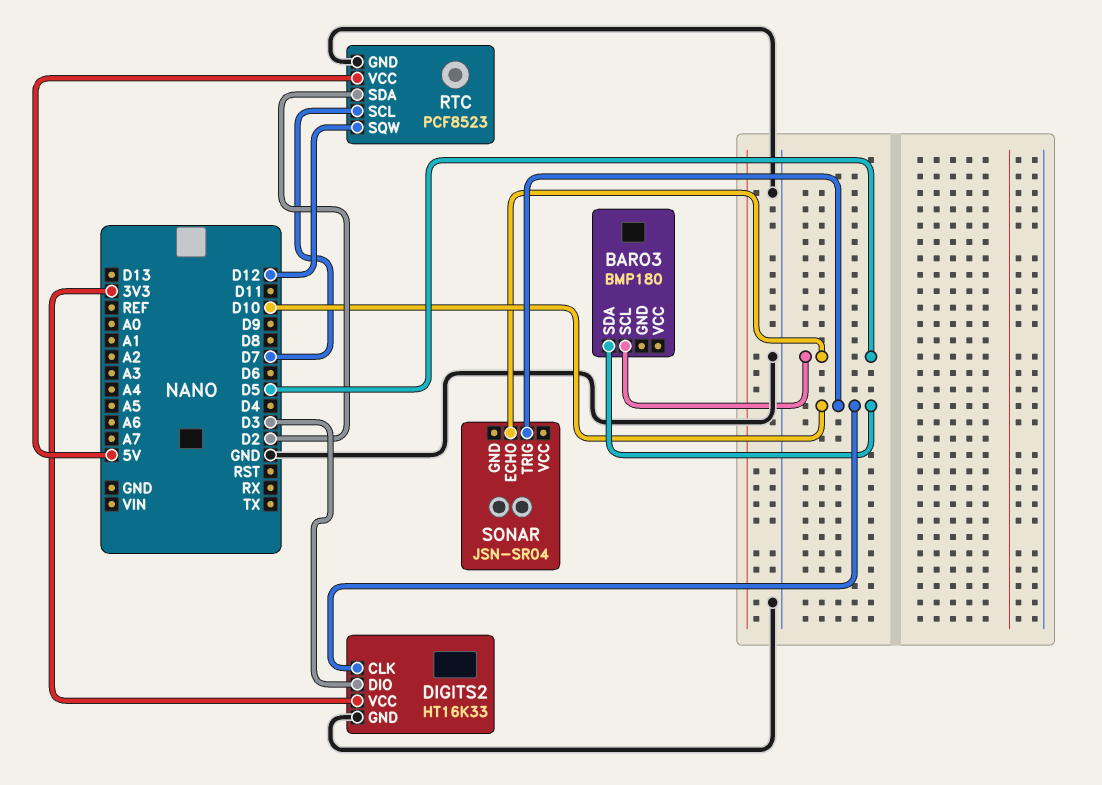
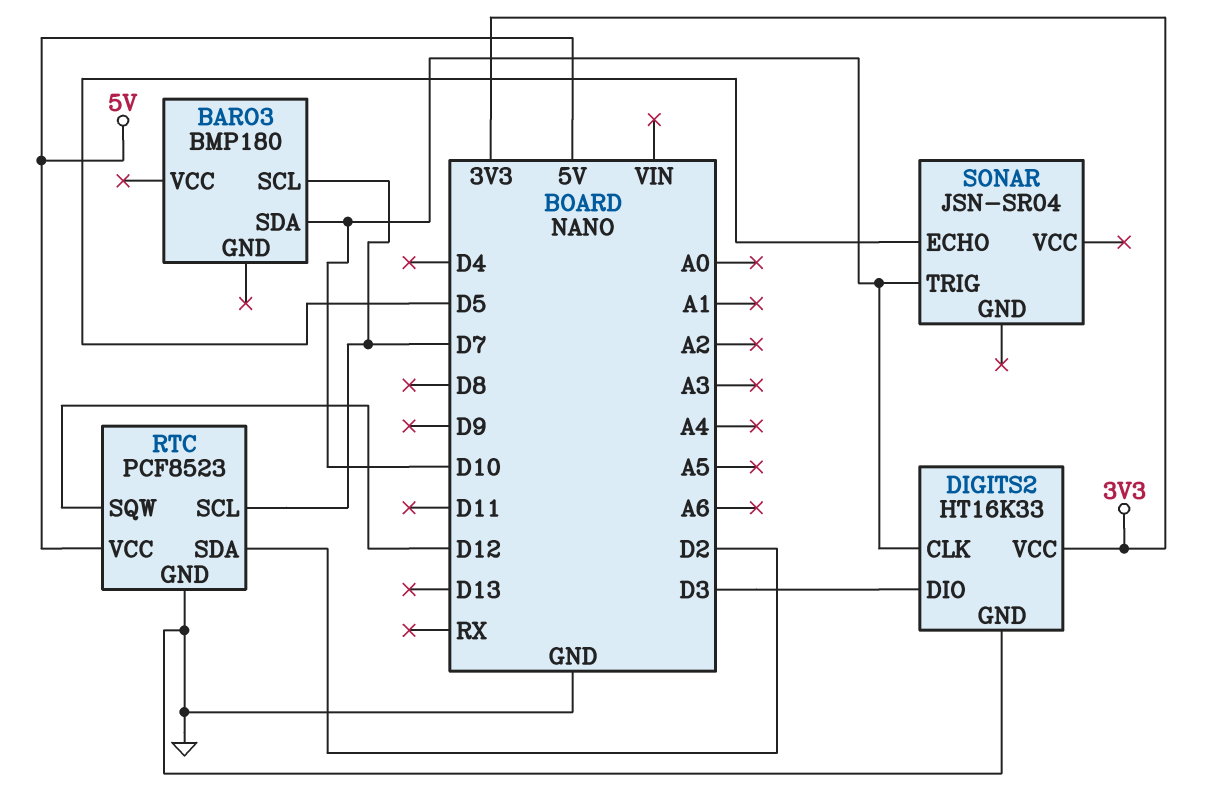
BARO3 pin SCL: D5 -> D7

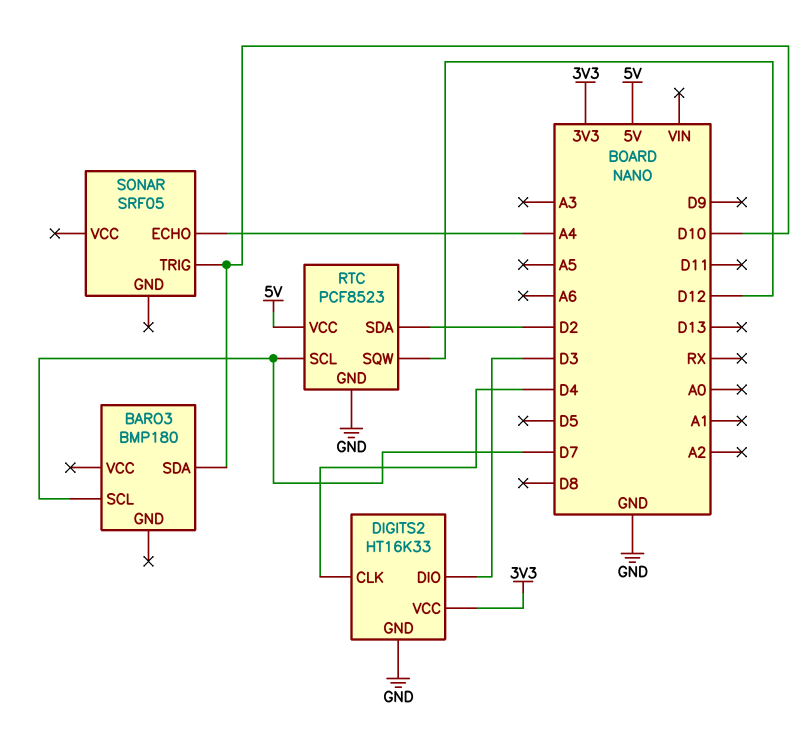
DIGITS2 pin CLK: D10 -> D4
SONAR: JSN-SR04 -> SRF05
SONAR pin ECHO: D5 -> A4

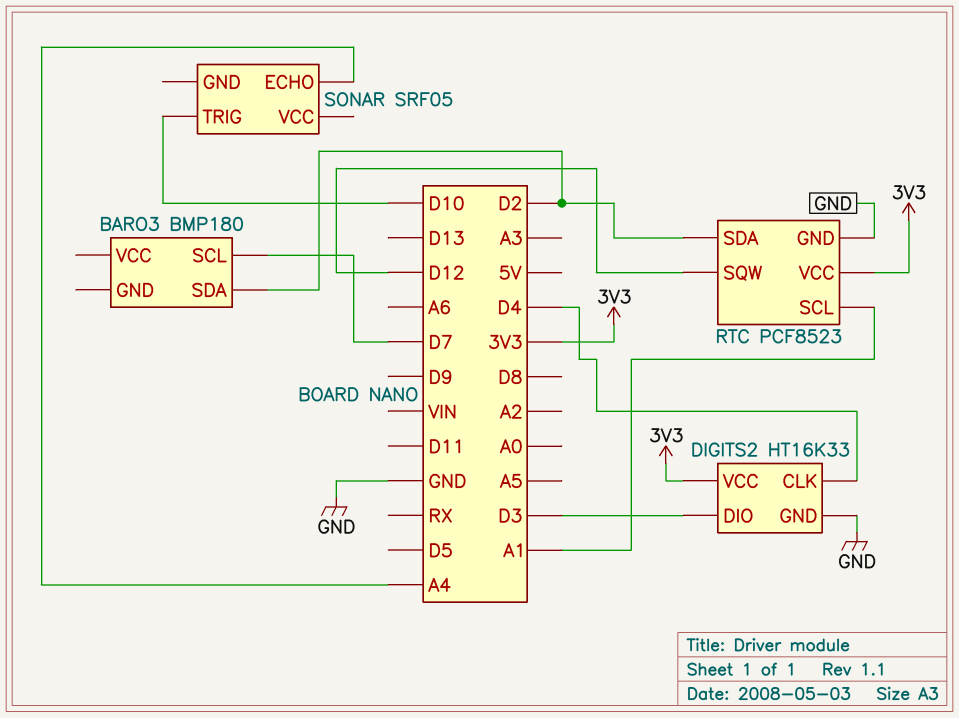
BARO3 pin SDA: D10 -> D2
RTC pin SCL: D7 -> A1
RTC pin VCC: 5V -> 3V3

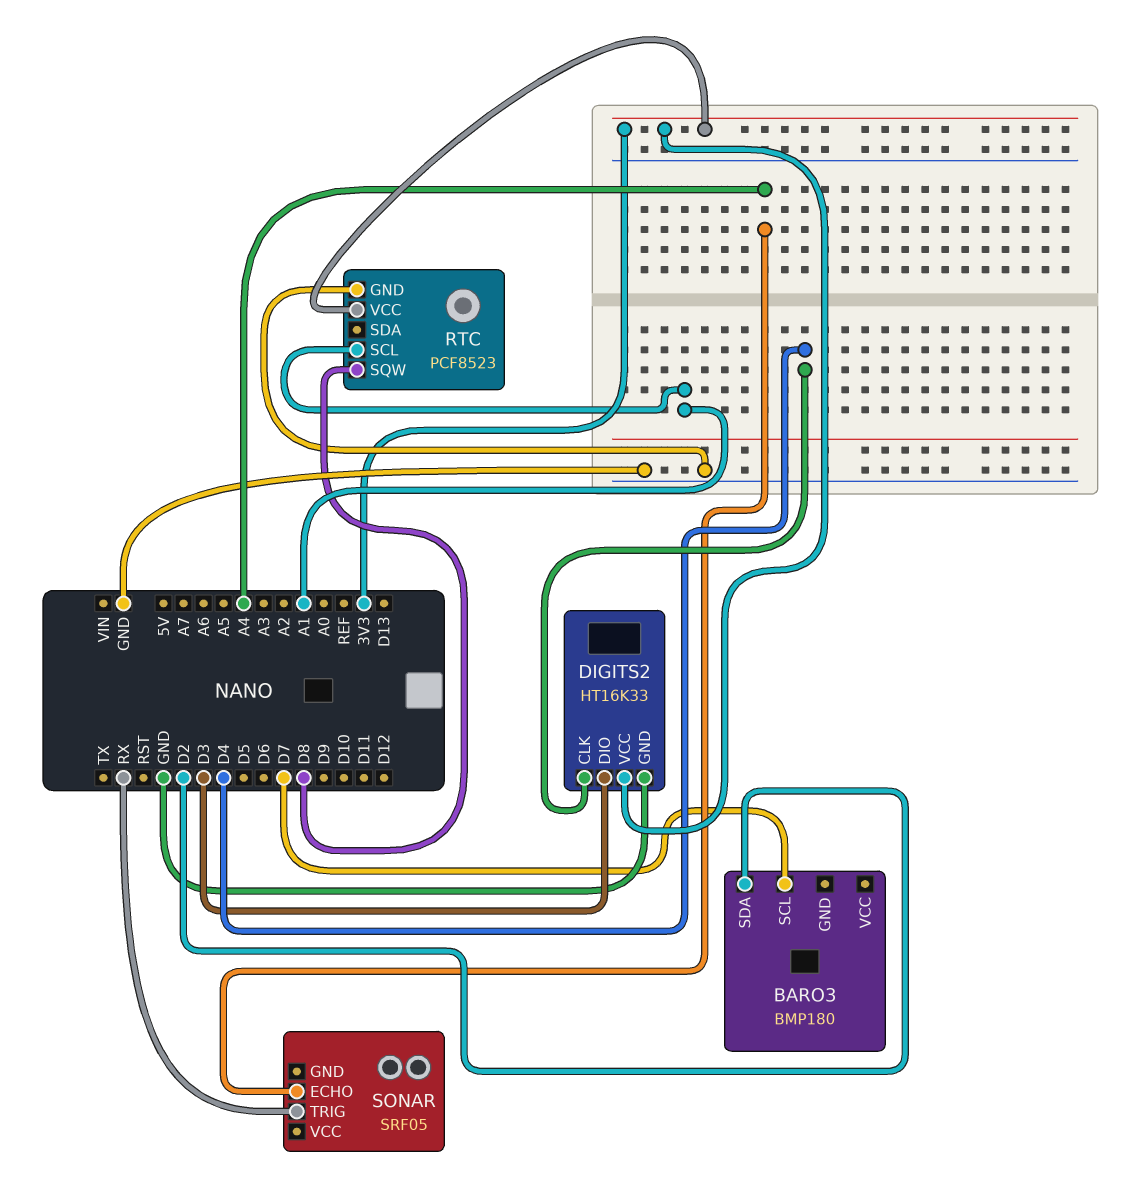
RTC pin SDA: D2 -> none
RTC pin SQW: D12 -> D8
SONAR pin TRIG: D10 -> RX

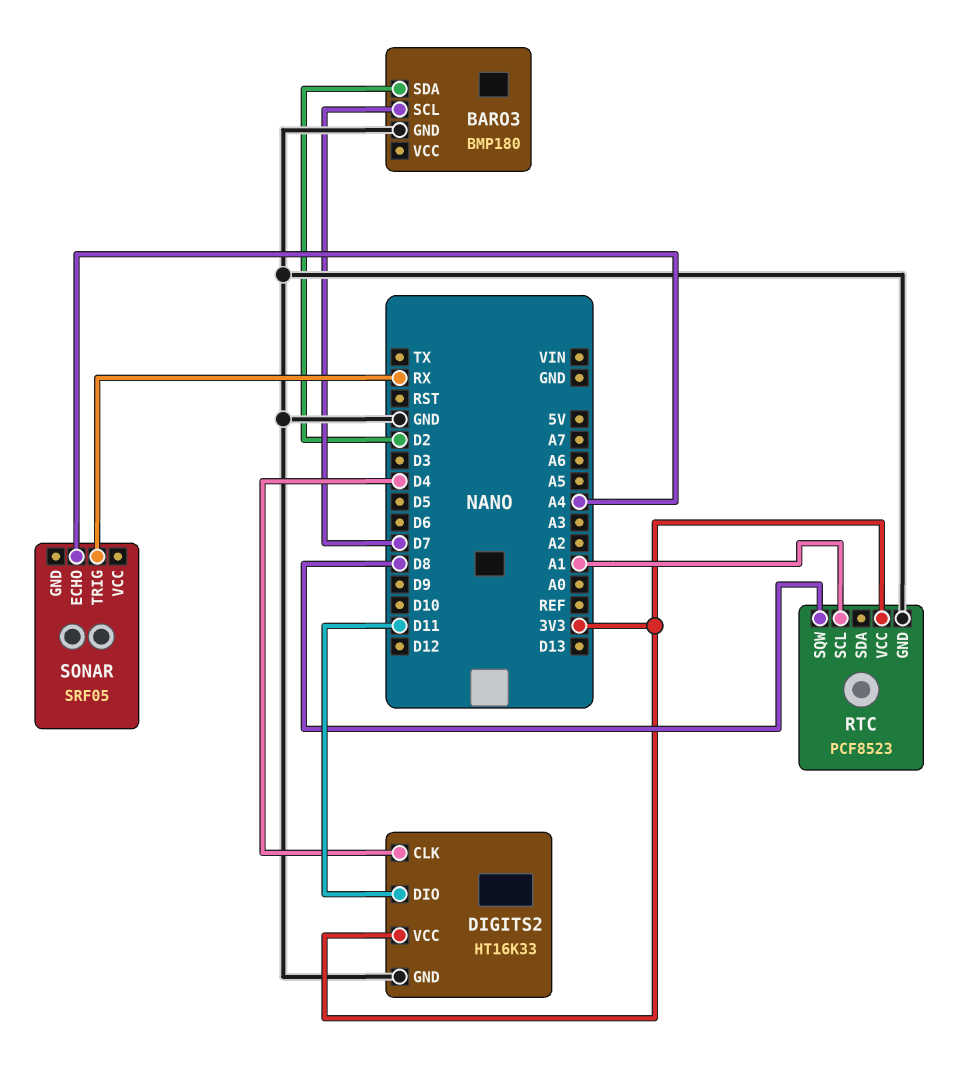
BARO3 pin GND: none -> GND
DIGITS2 pin DIO: D3 -> D11

